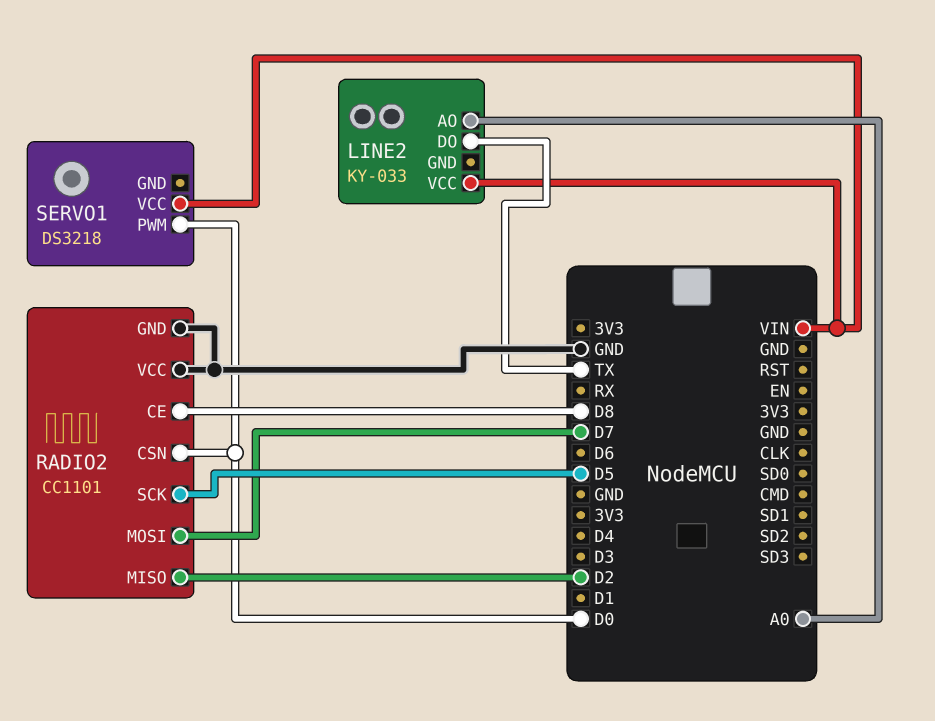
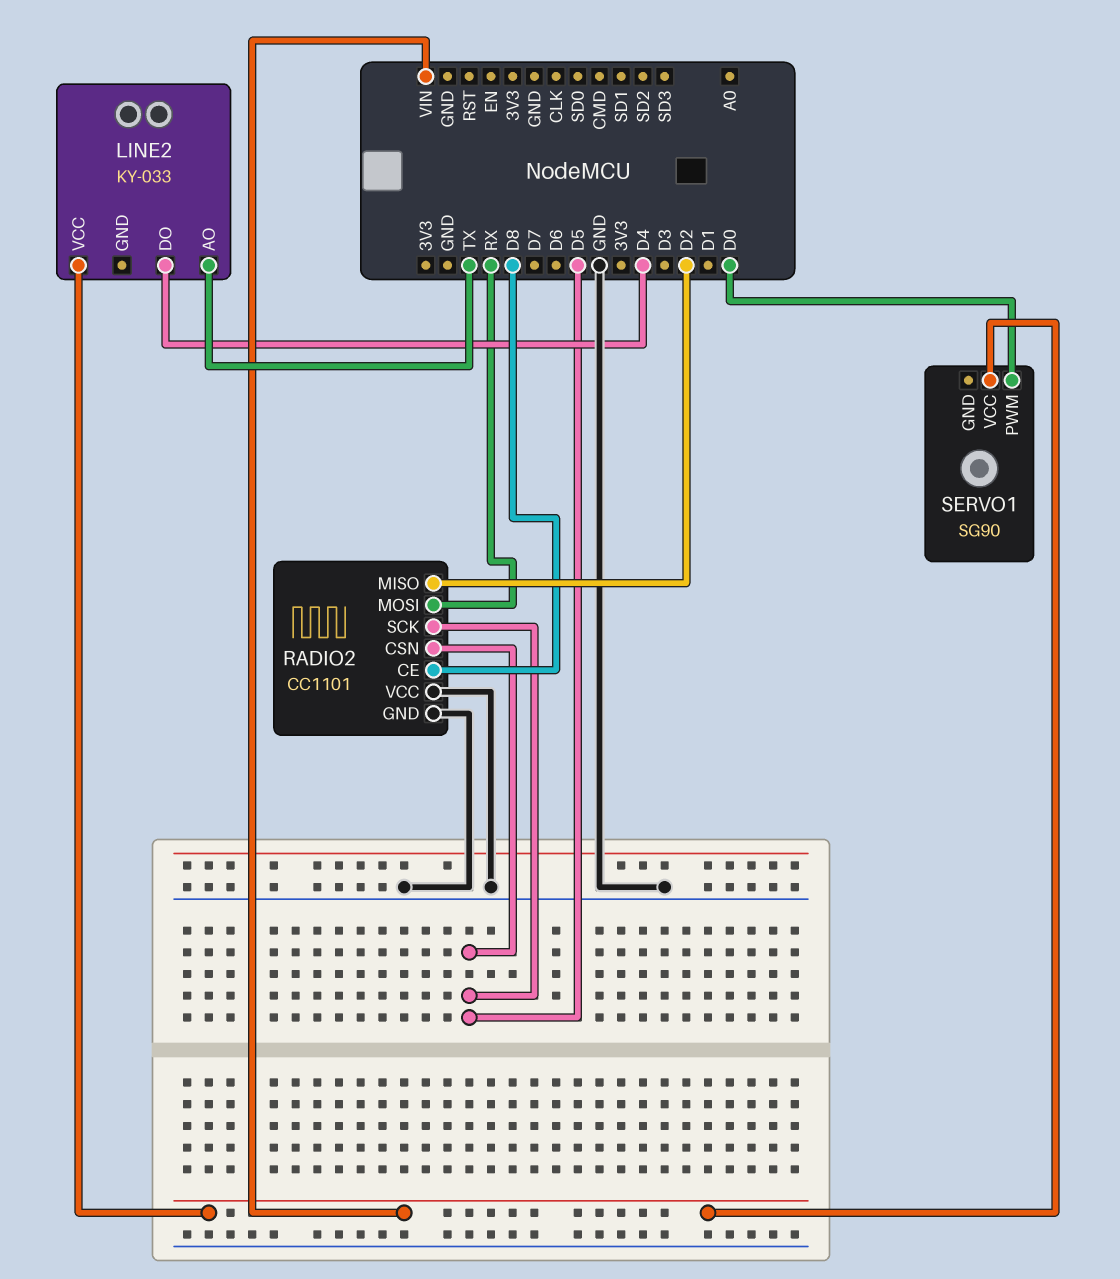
LINE2 pin AO: A0 -> TX
LINE2 pin DO: TX -> D4
RADIO2 pin CSN: D0 -> D5
RADIO2 pin MOSI: D7 -> RX
SERVO1: DS3218 -> SG90

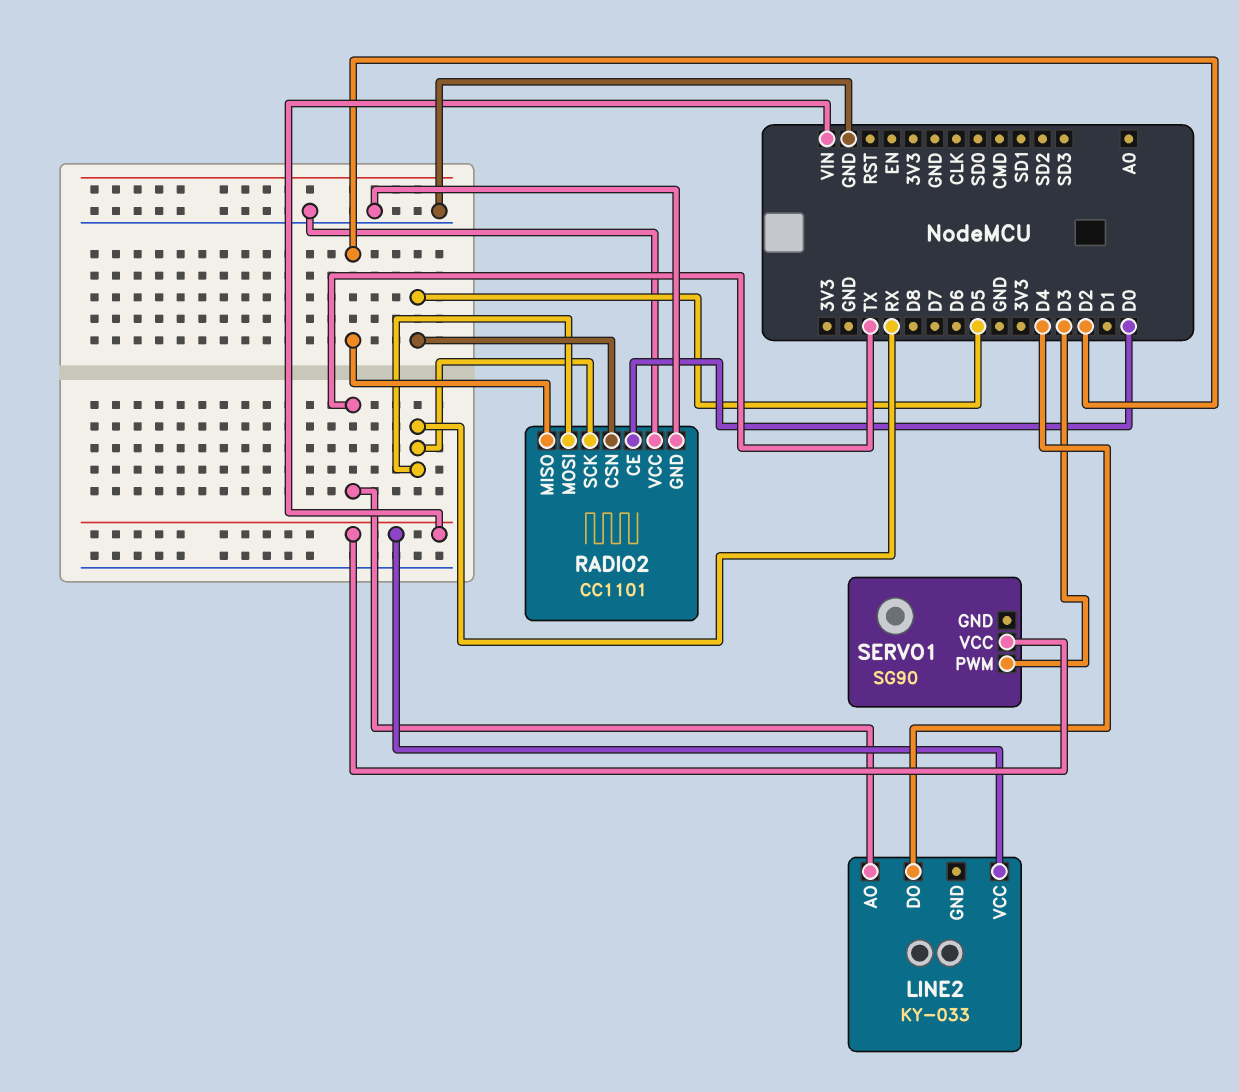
RADIO2 pin CE: D8 -> D0
RADIO2 pin SCK: D5 -> RX
SERVO1 pin PWM: D0 -> D3

